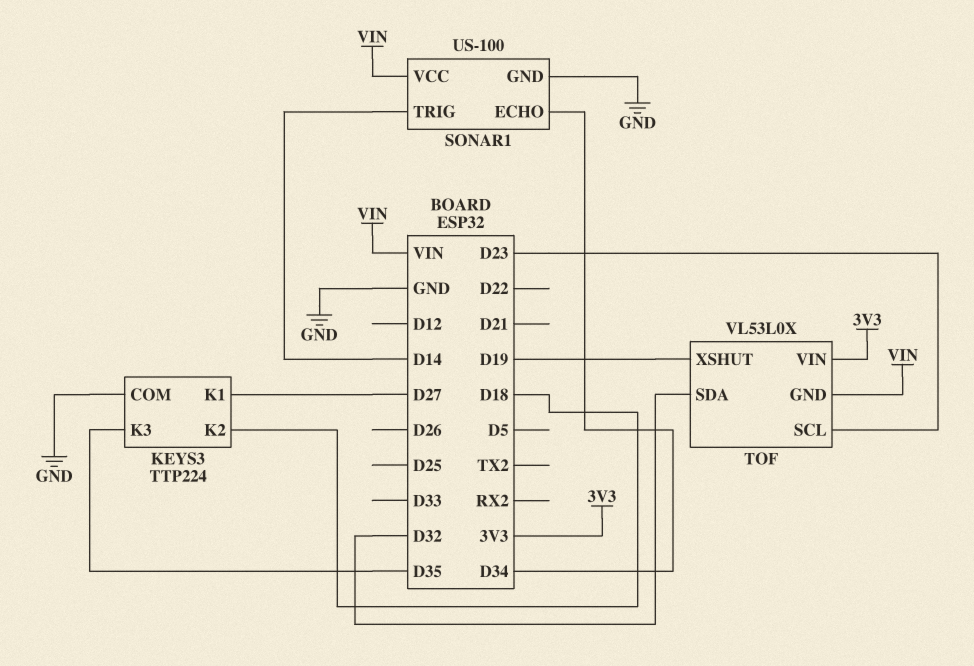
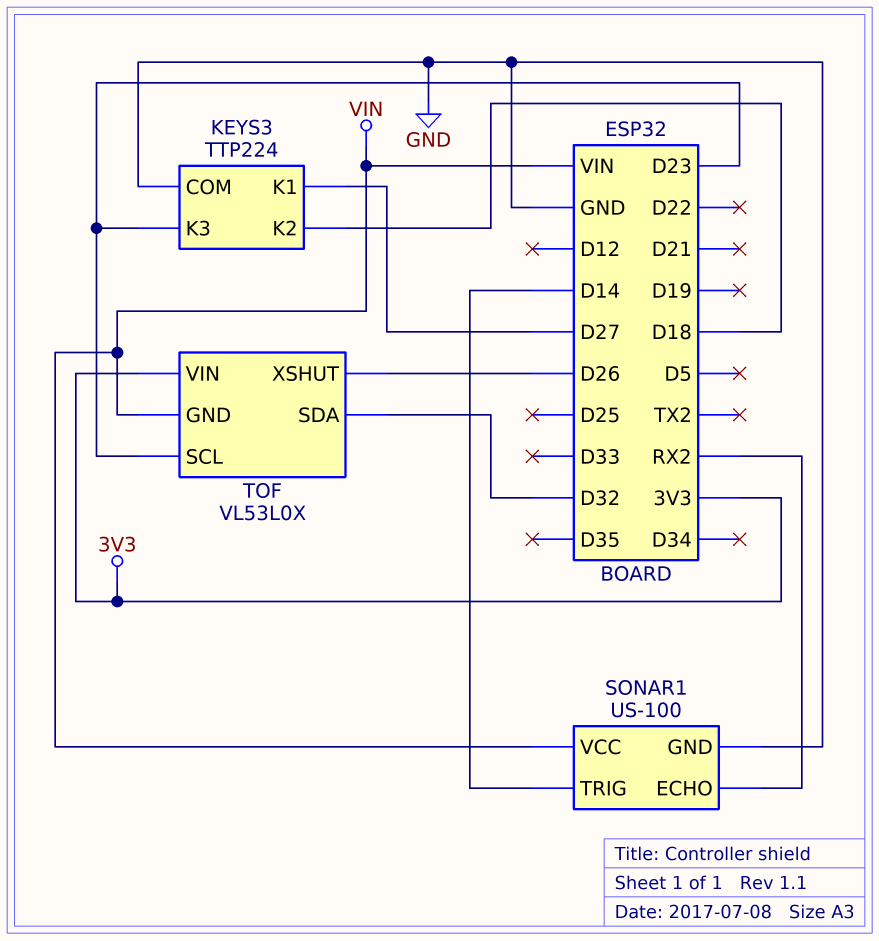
KEYS3 pin K3: D35 -> D23
SONAR1 pin ECHO: D34 -> RX2
TOF pin XSHUT: D19 -> D26

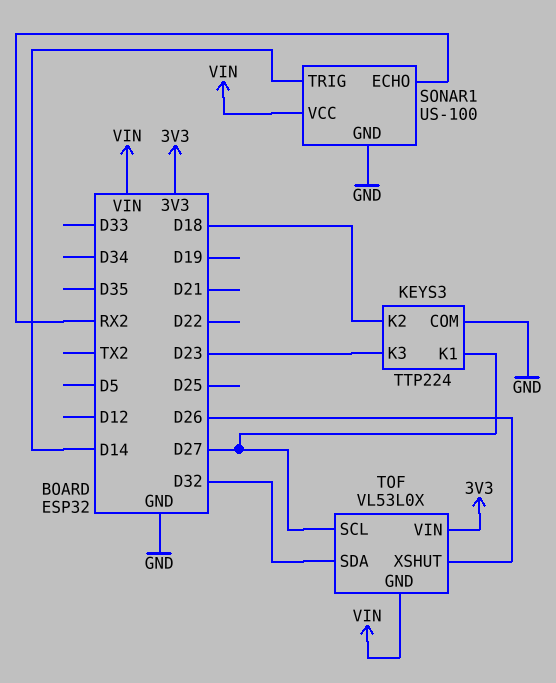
TOF pin SCL: D23 -> D27

